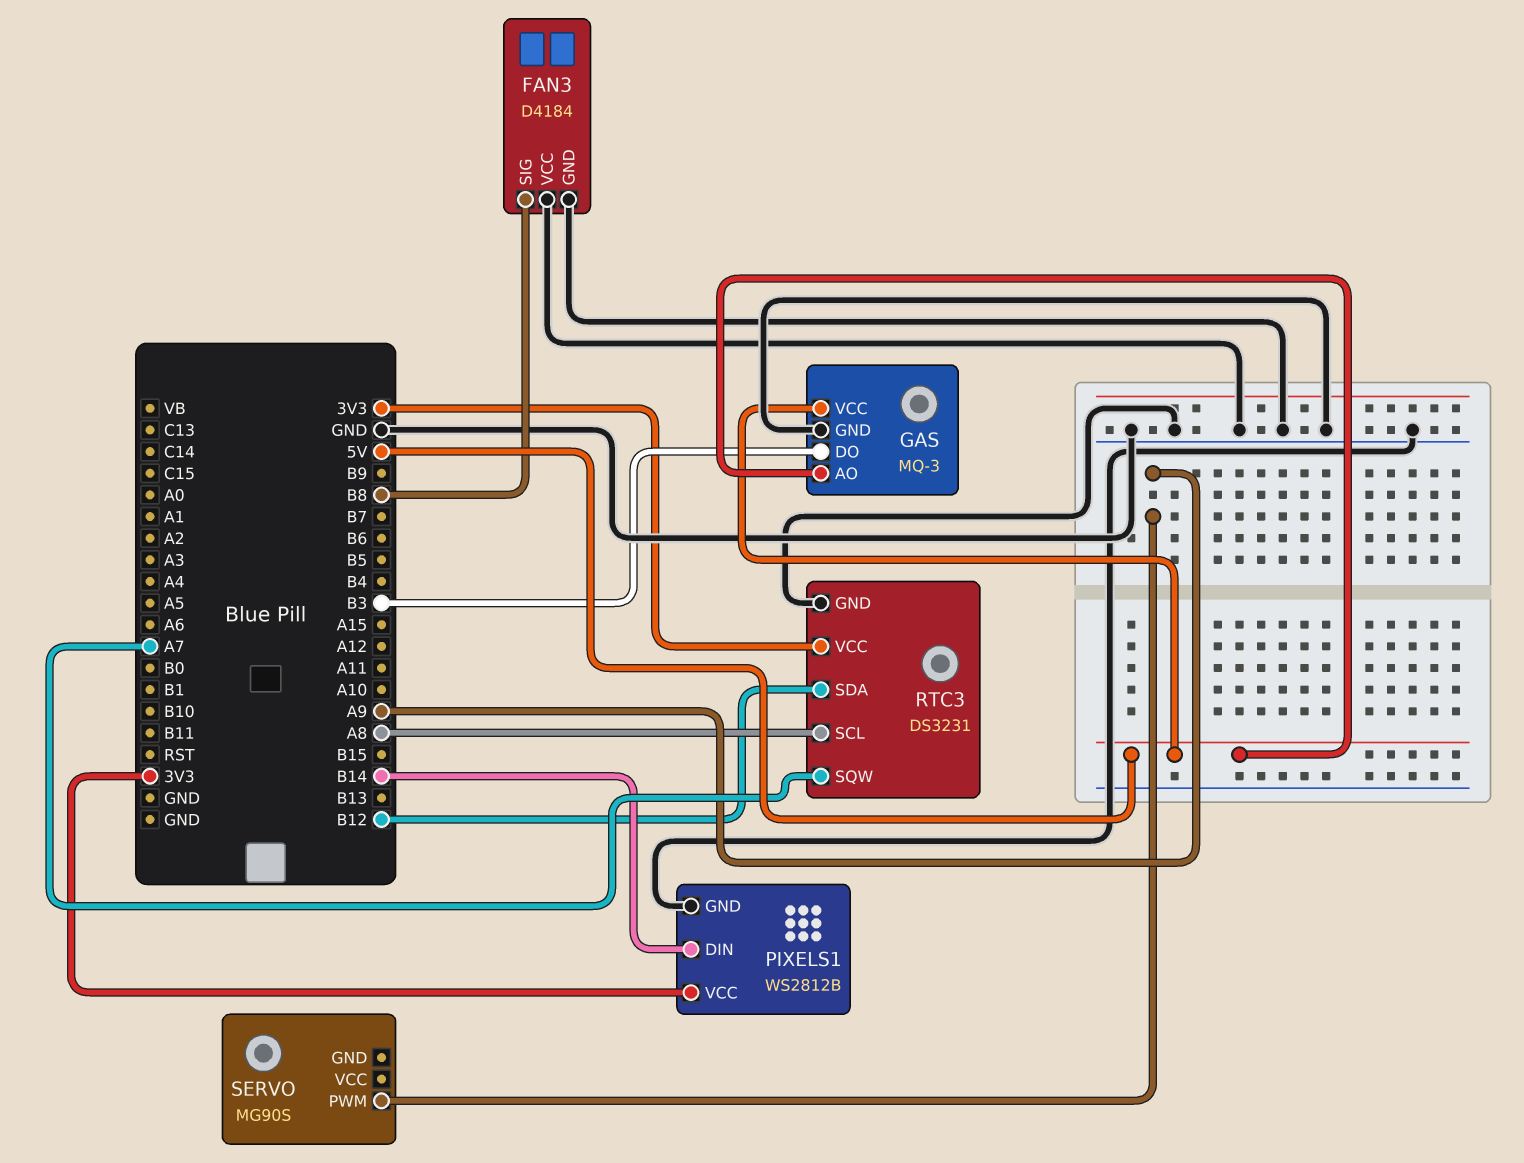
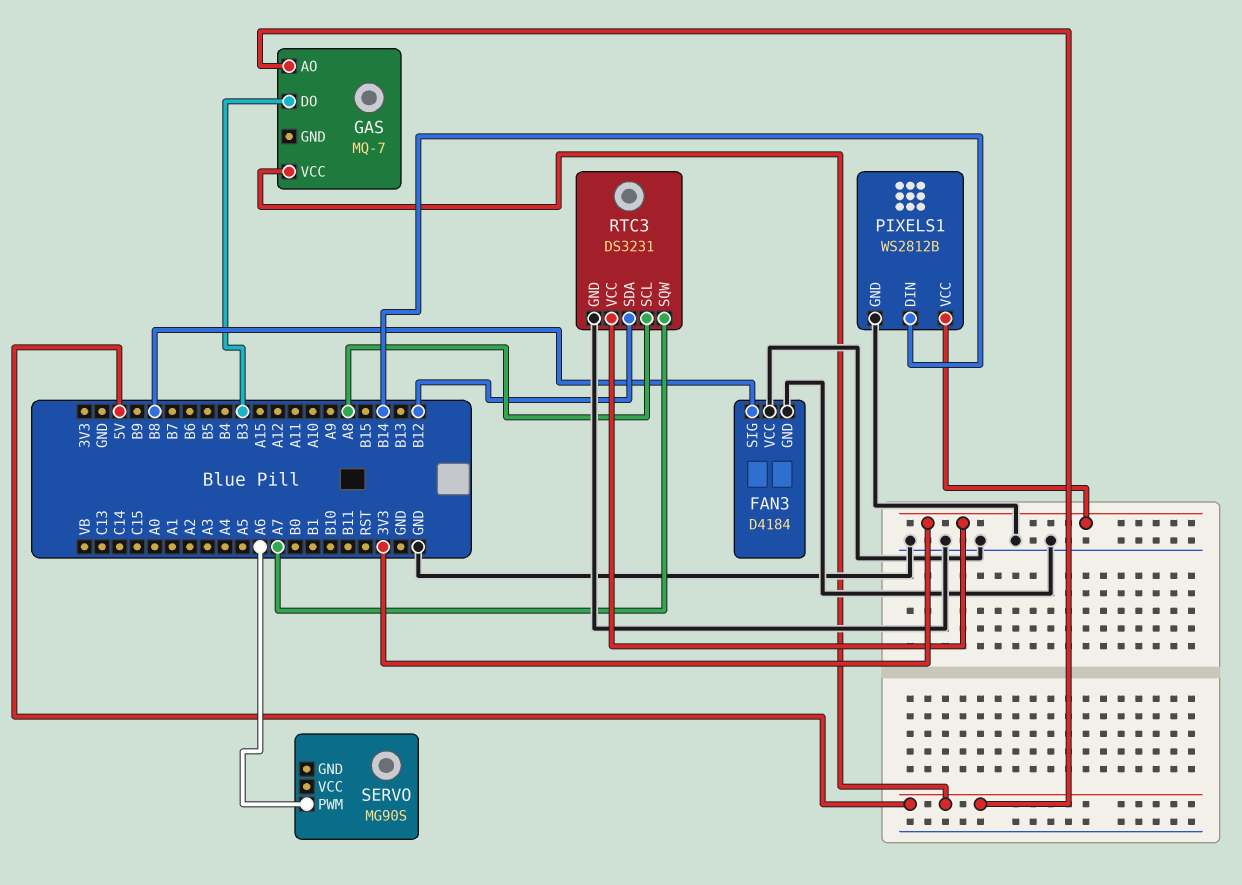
GAS: MQ-3 -> MQ-7
GAS pin GND: GND -> none
SERVO pin PWM: A9 -> A6

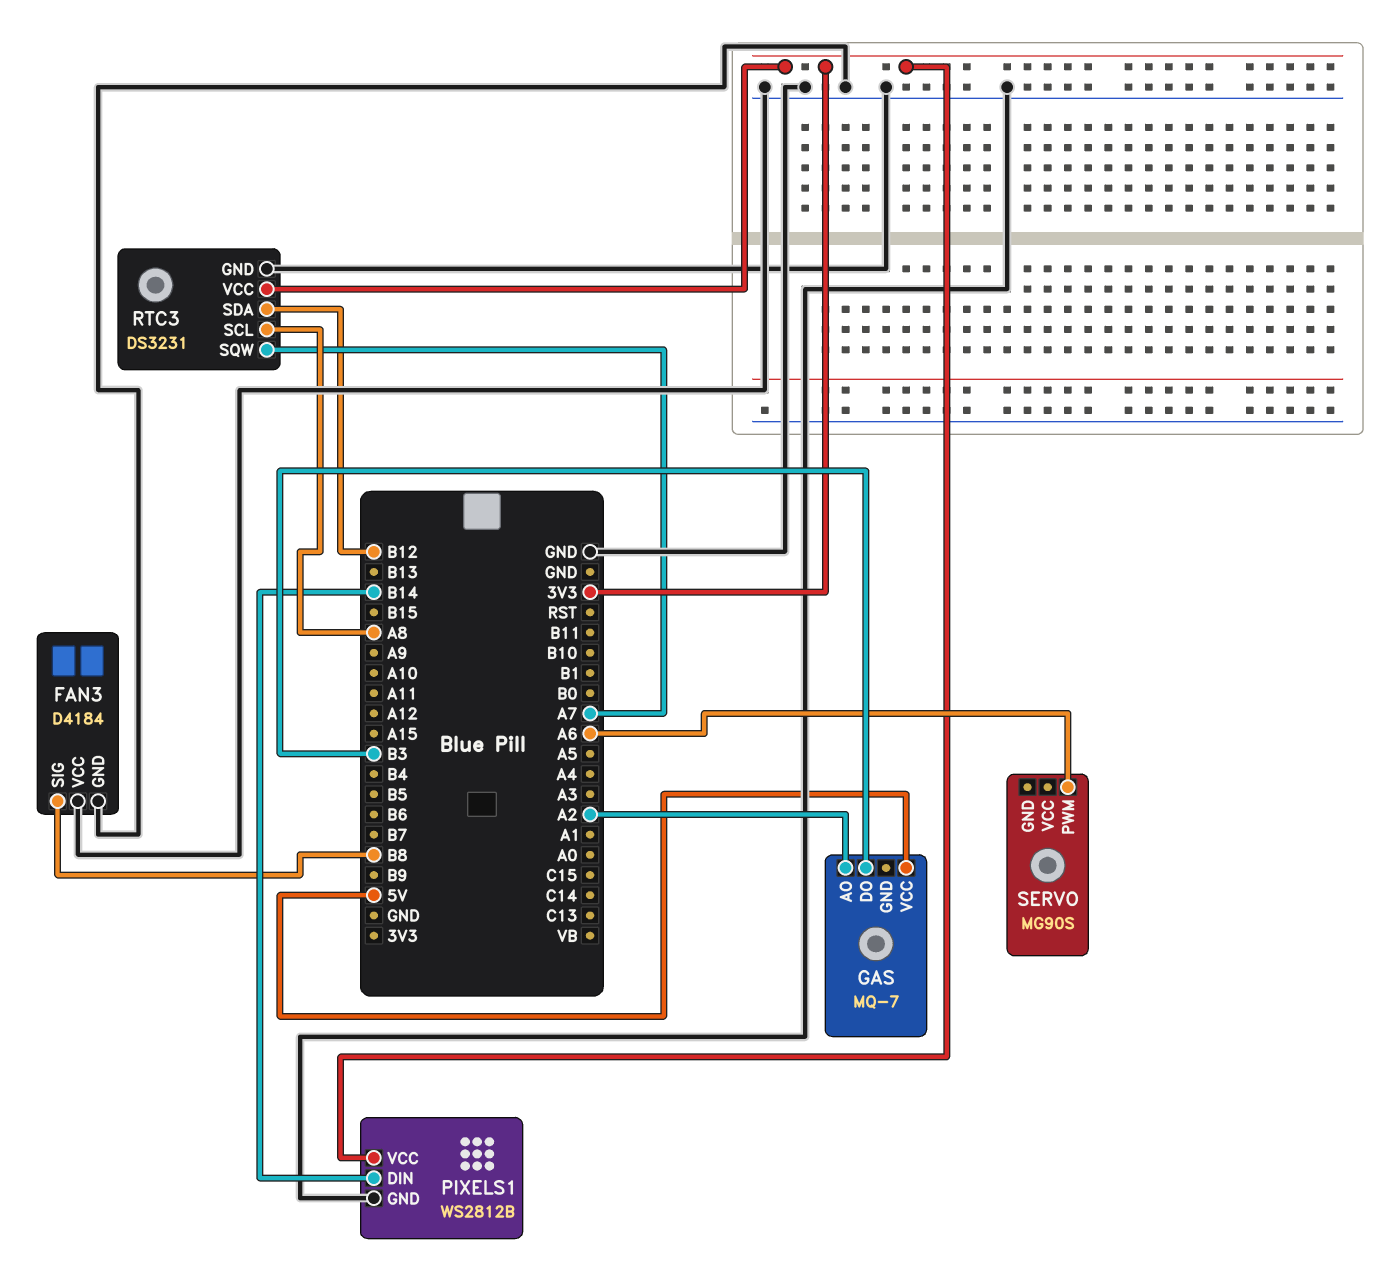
GAS pin AO: 5V -> A2

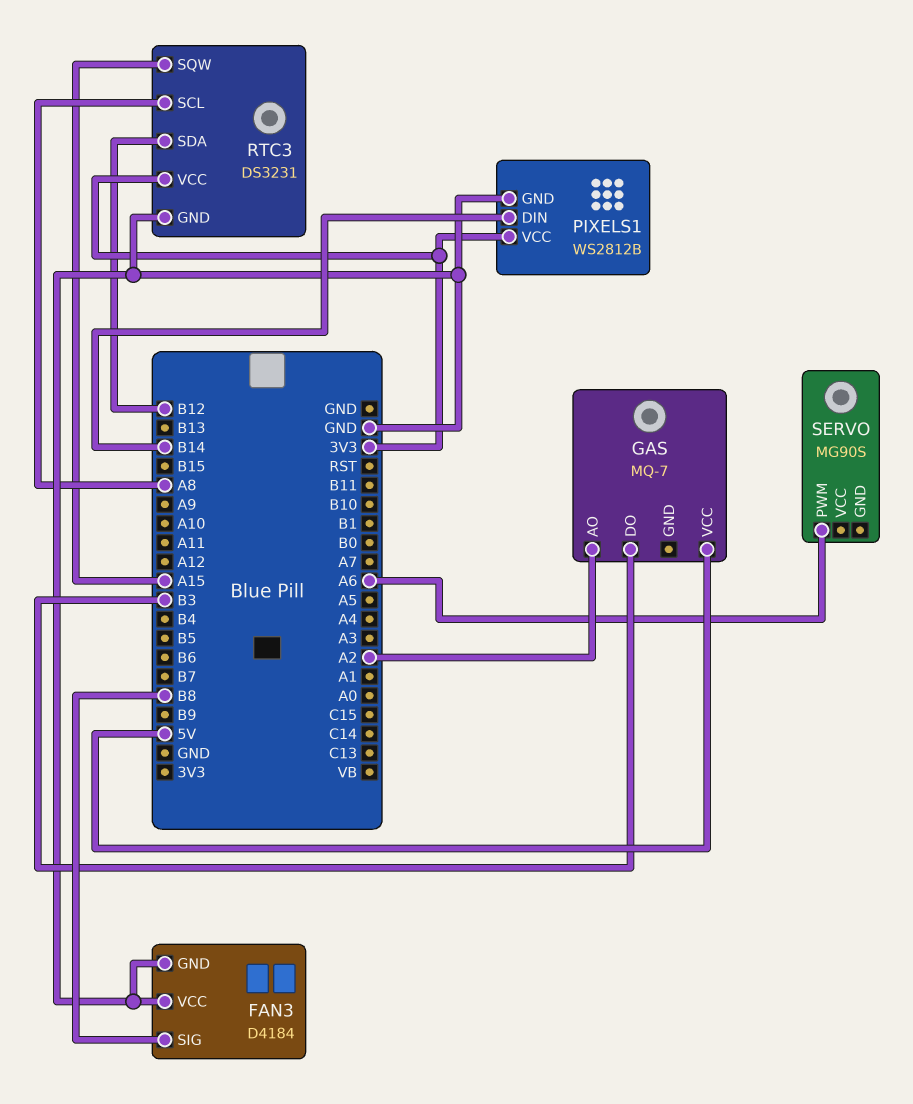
RTC3 pin SQW: A7 -> A15

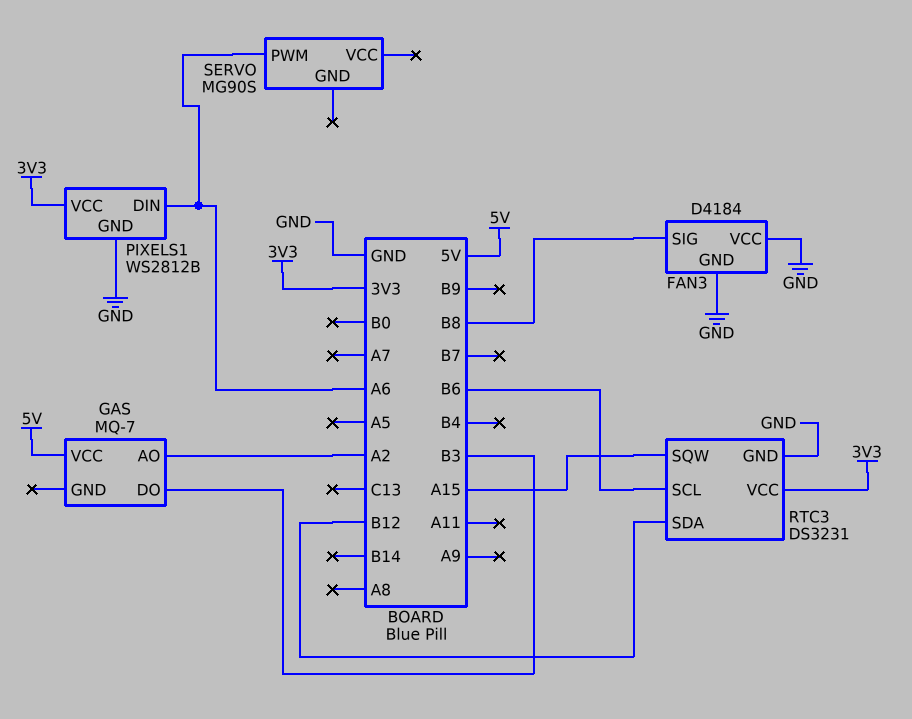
PIXELS1 pin DIN: B14 -> A6
RTC3 pin SCL: A8 -> B6

